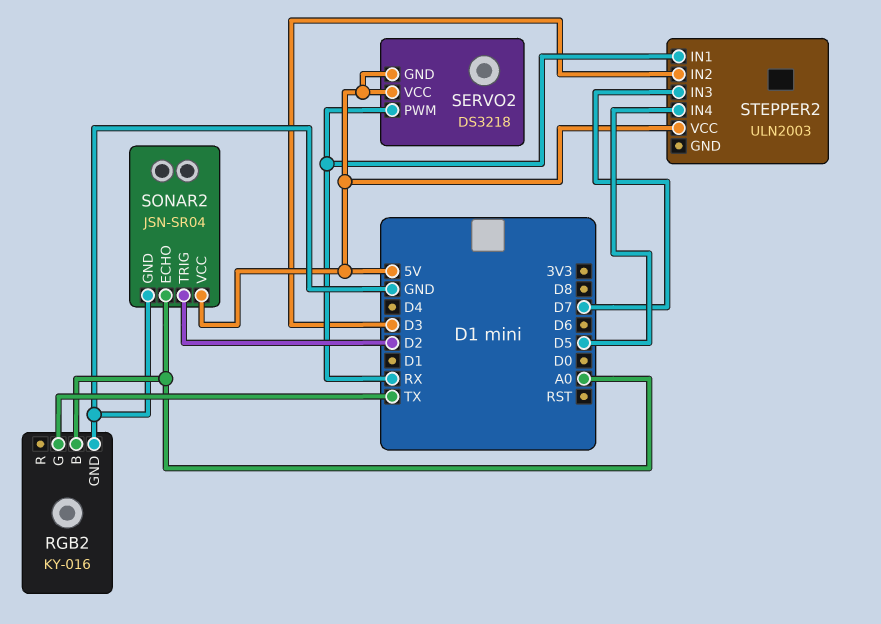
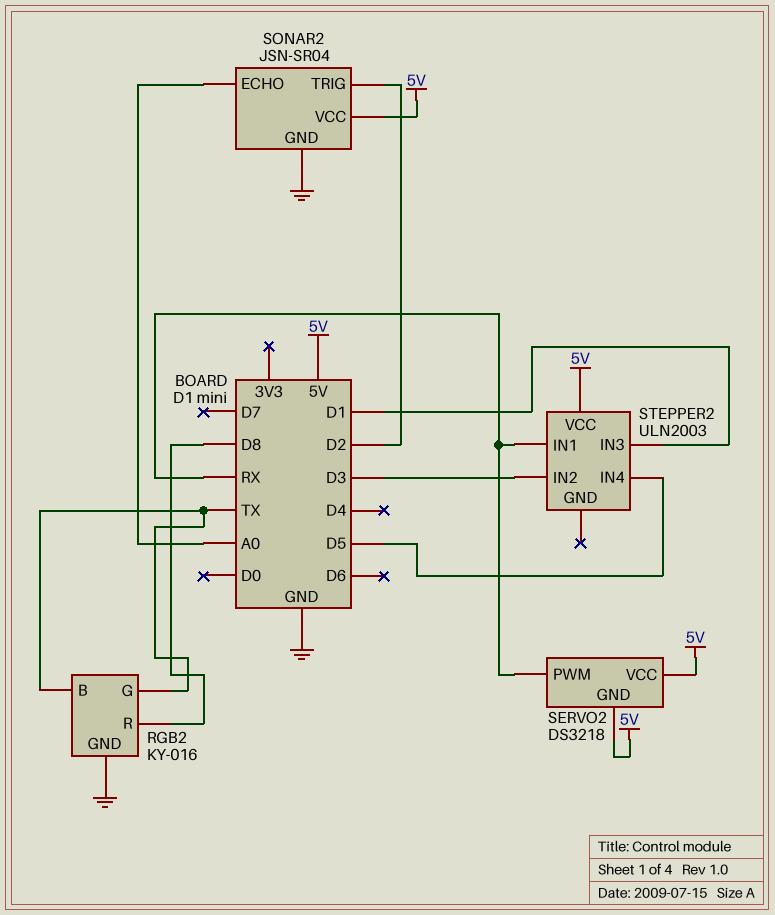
RGB2 pin B: A0 -> TX
RGB2 pin R: none -> D8
STEPPER2 pin IN3: D7 -> D1

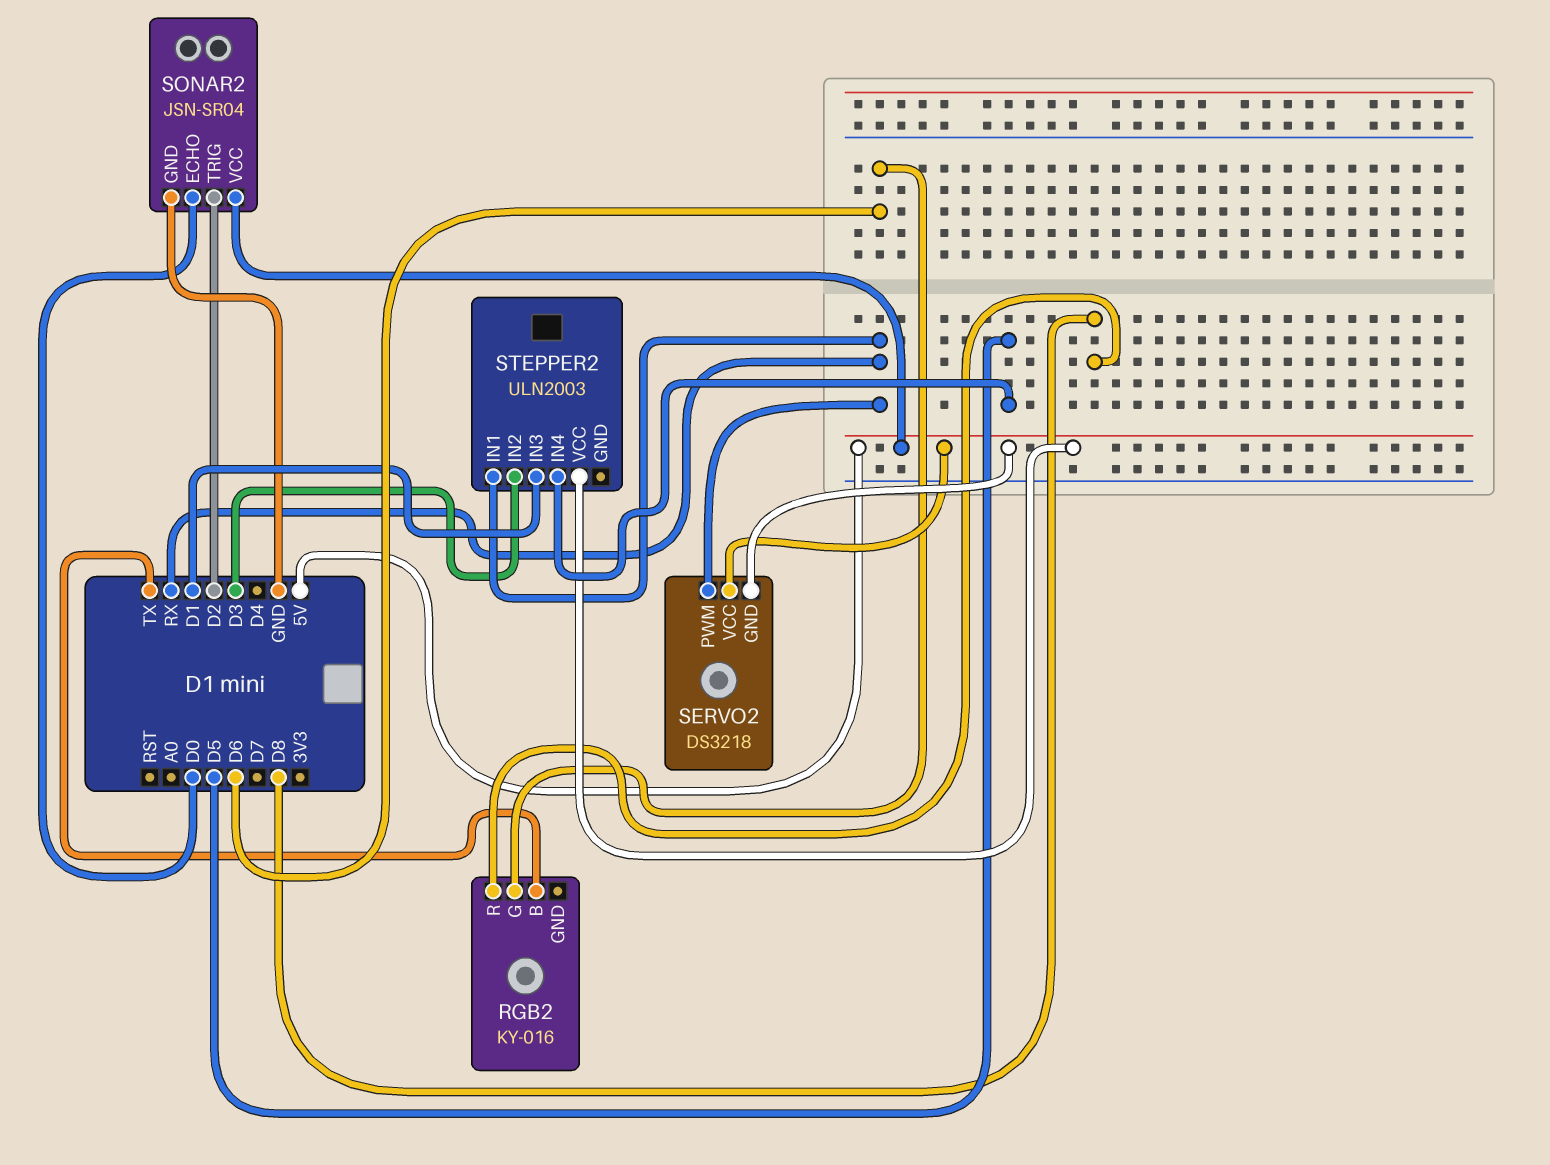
RGB2 pin G: TX -> D6
RGB2 pin GND: GND -> none
SONAR2 pin ECHO: A0 -> D0

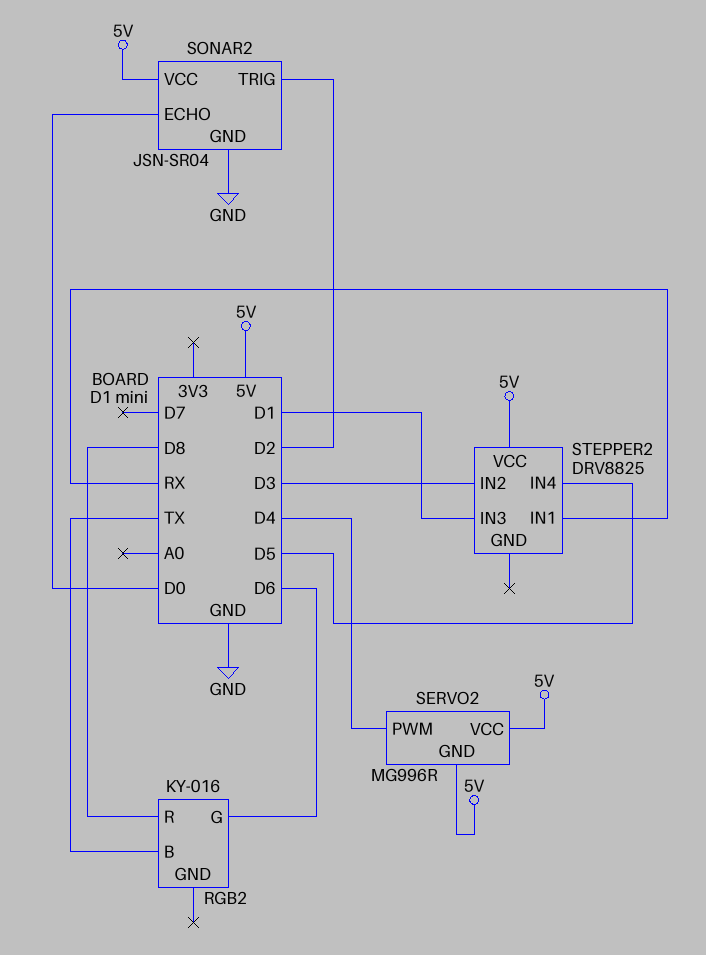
SERVO2: DS3218 -> MG996R
SERVO2 pin PWM: RX -> D4
STEPPER2: ULN2003 -> DRV8825

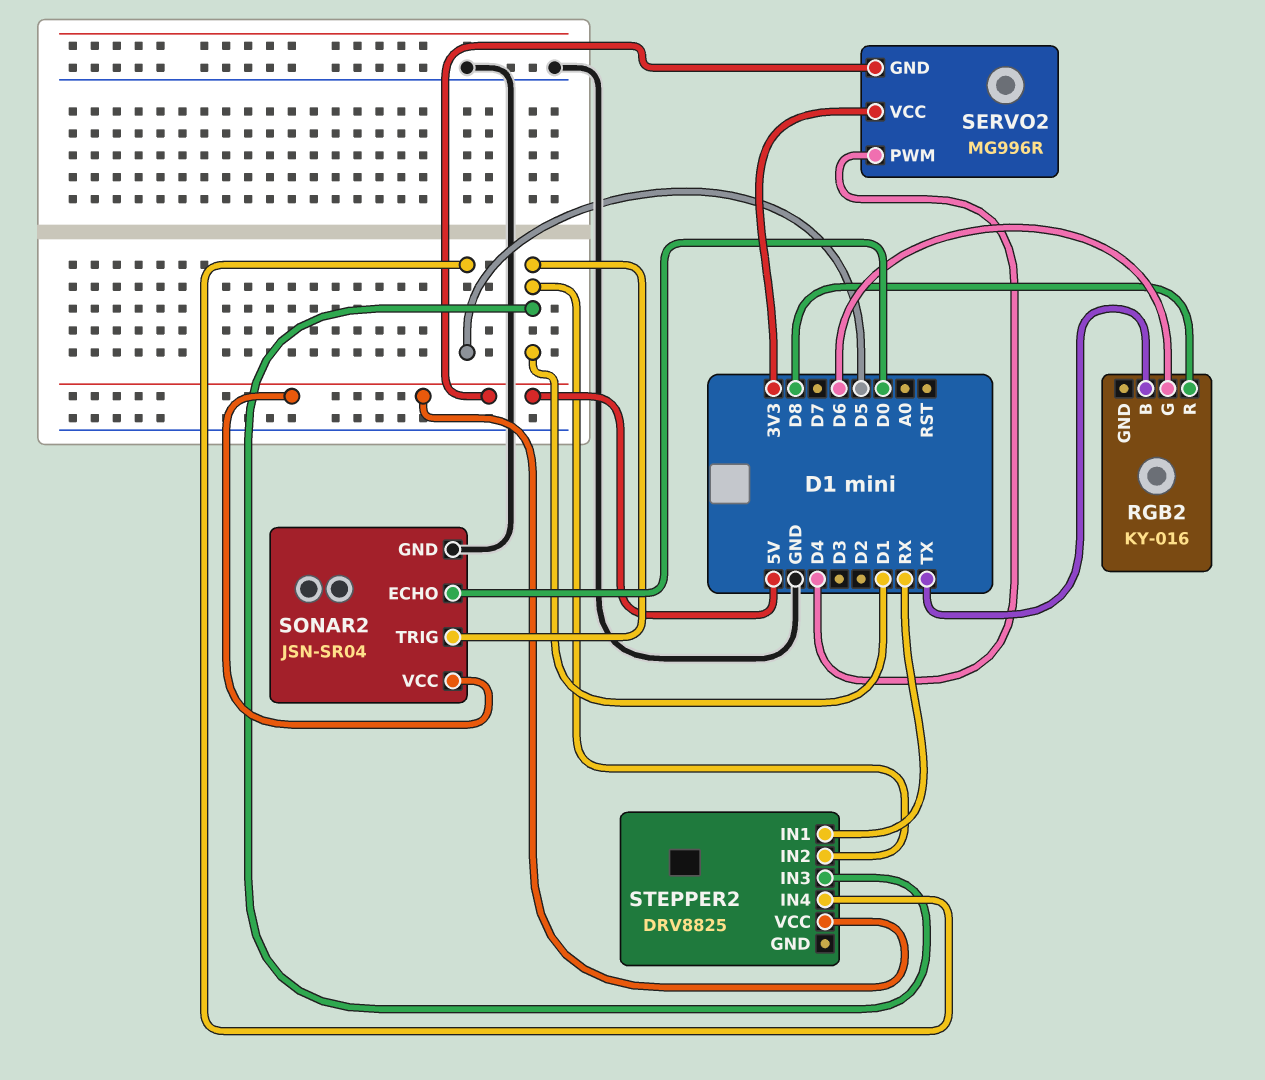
SERVO2 pin VCC: 5V -> 3V3
SONAR2 pin TRIG: D2 -> D1
STEPPER2 pin IN2: D3 -> D1

